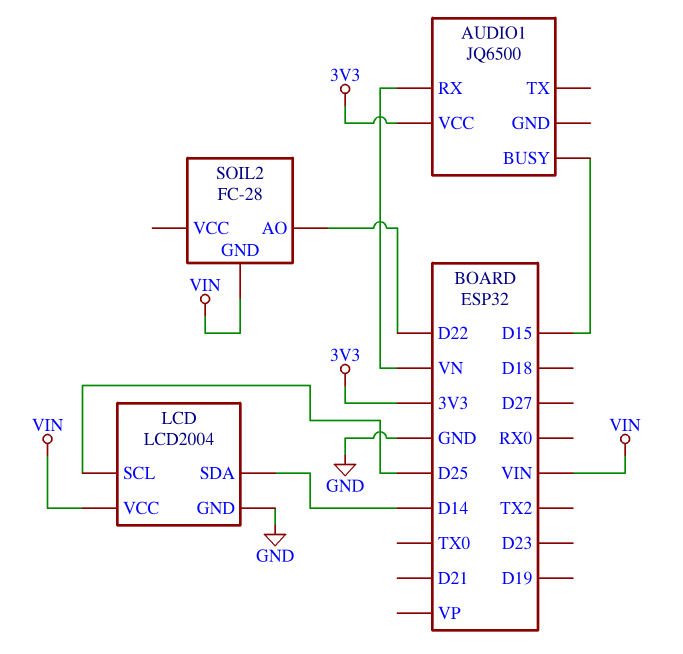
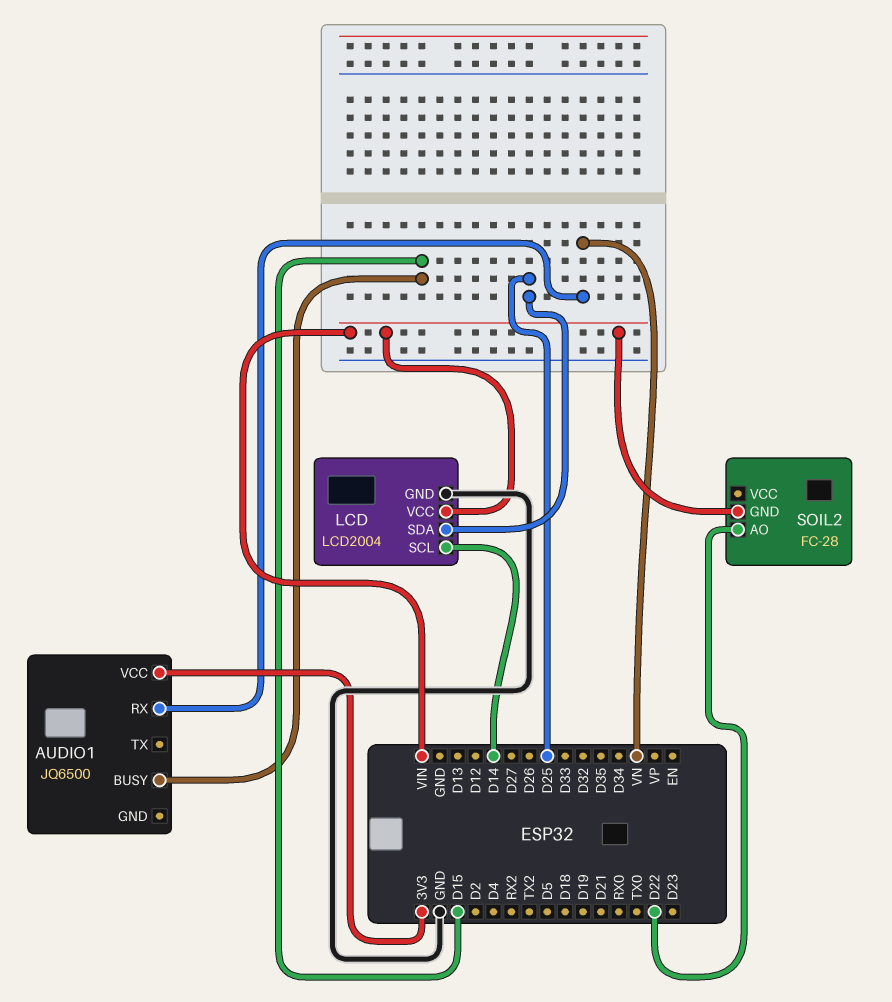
LCD pin SCL: D25 -> D14
LCD pin SDA: D14 -> D25

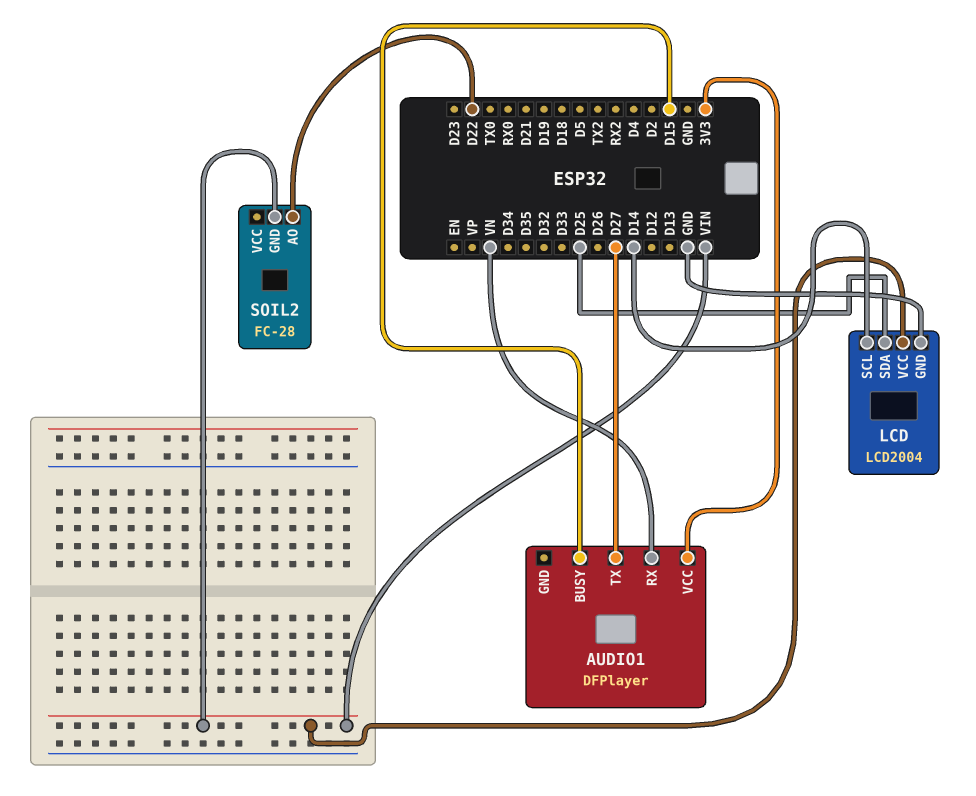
AUDIO1: JQ6500 -> DFPlayer
AUDIO1 pin TX: none -> D27

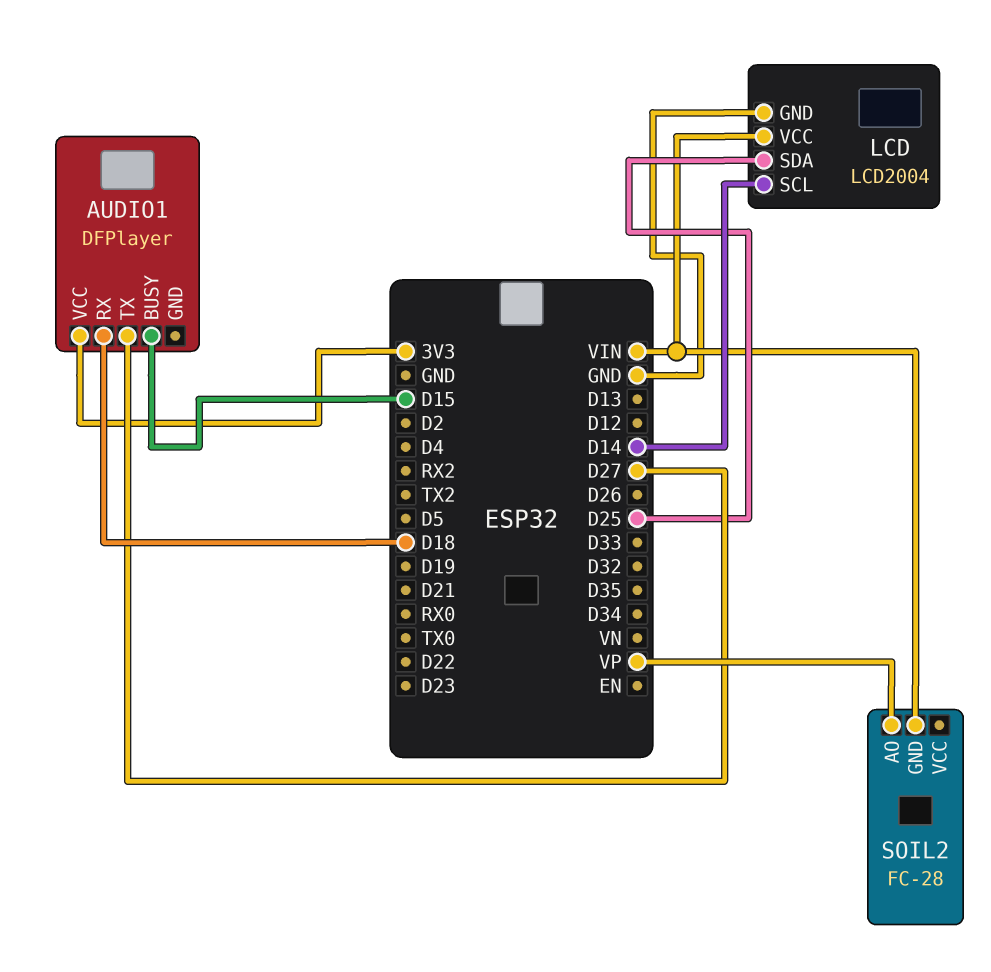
AUDIO1 pin RX: VN -> D18
SOIL2 pin AO: D22 -> VP

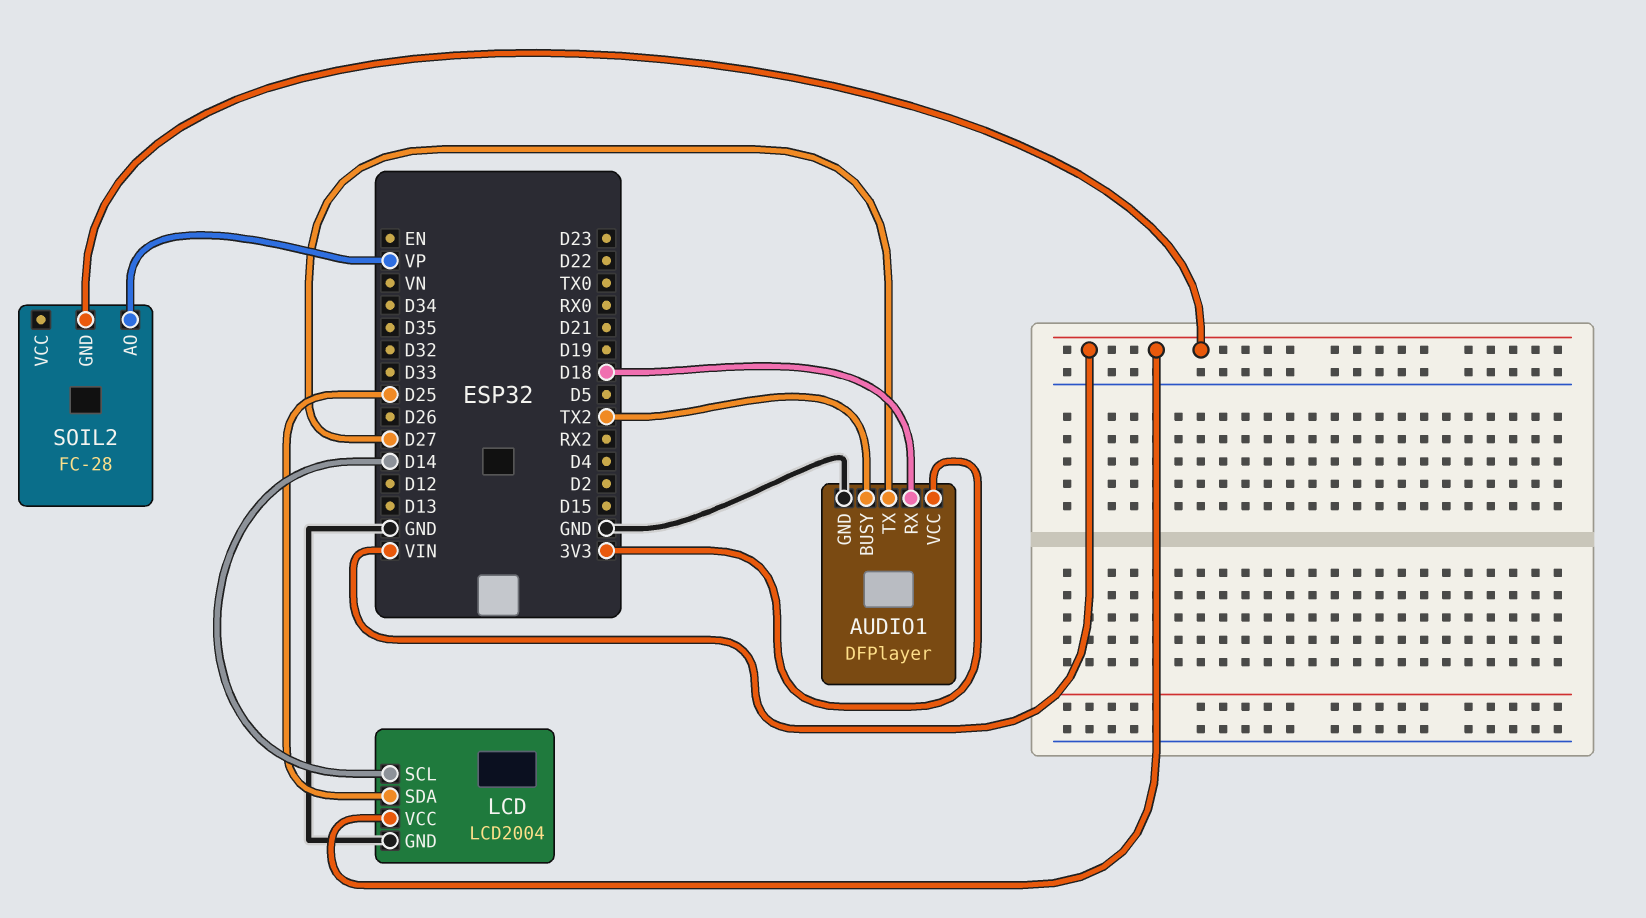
AUDIO1 pin BUSY: D15 -> TX2
AUDIO1 pin GND: none -> GND

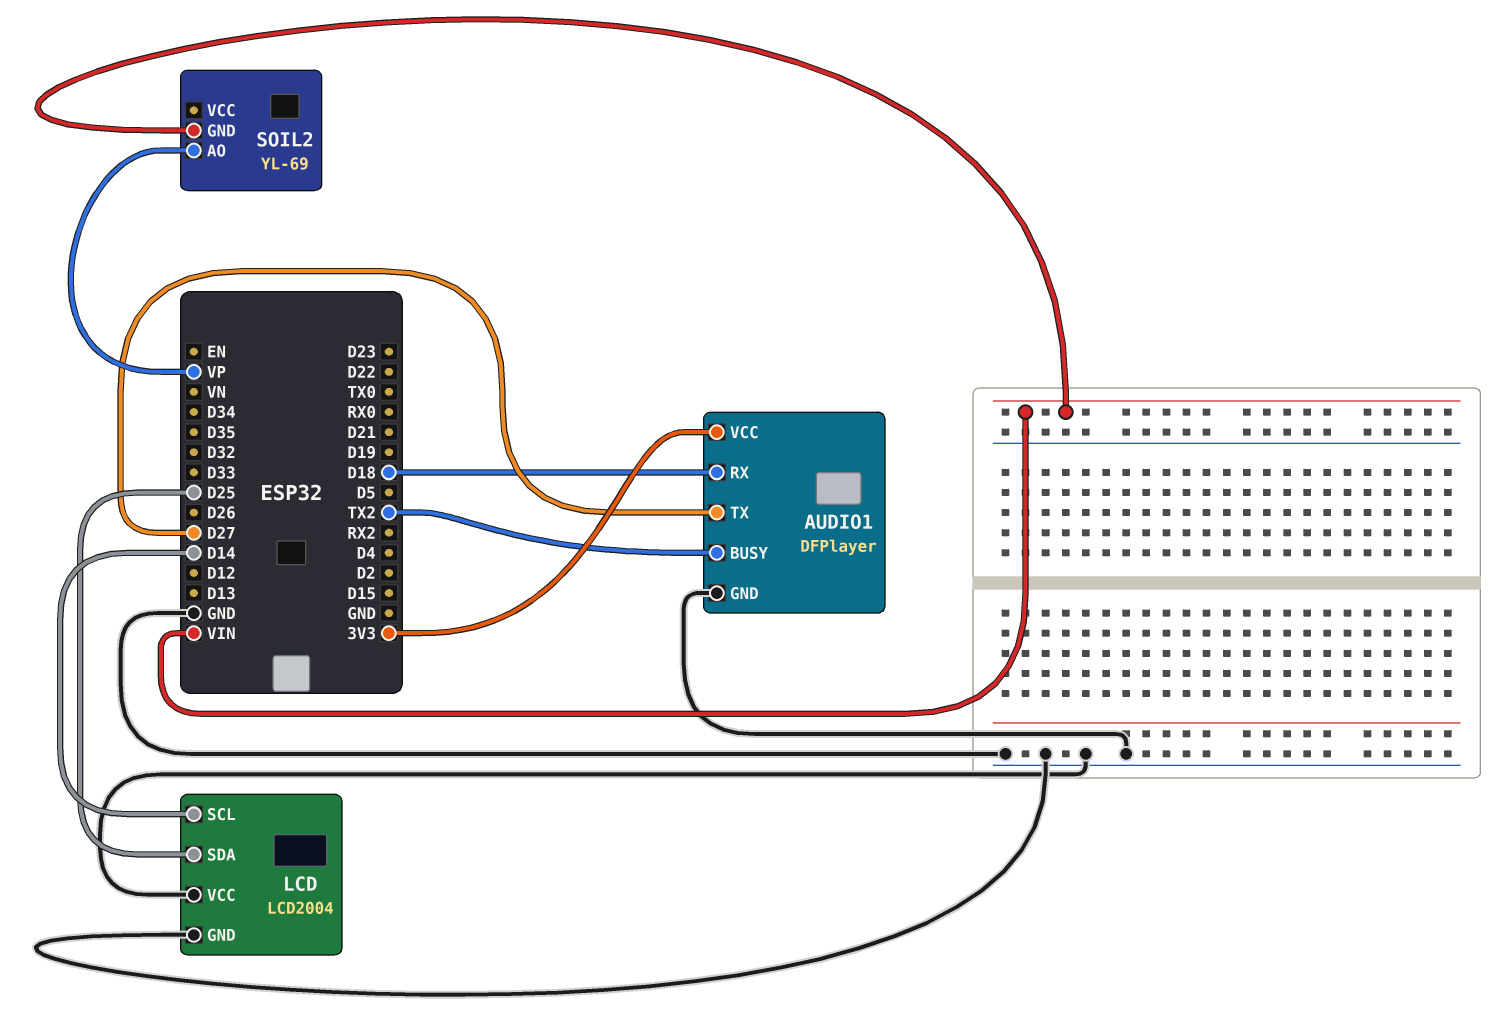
LCD pin VCC: VIN -> GND
SOIL2: FC-28 -> YL-69

